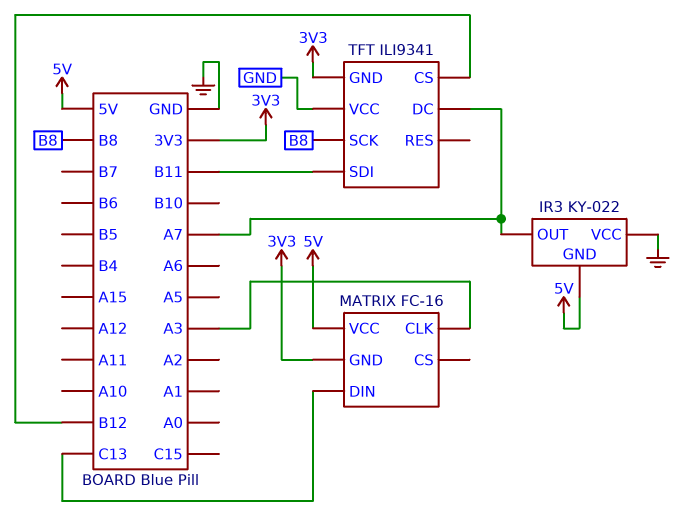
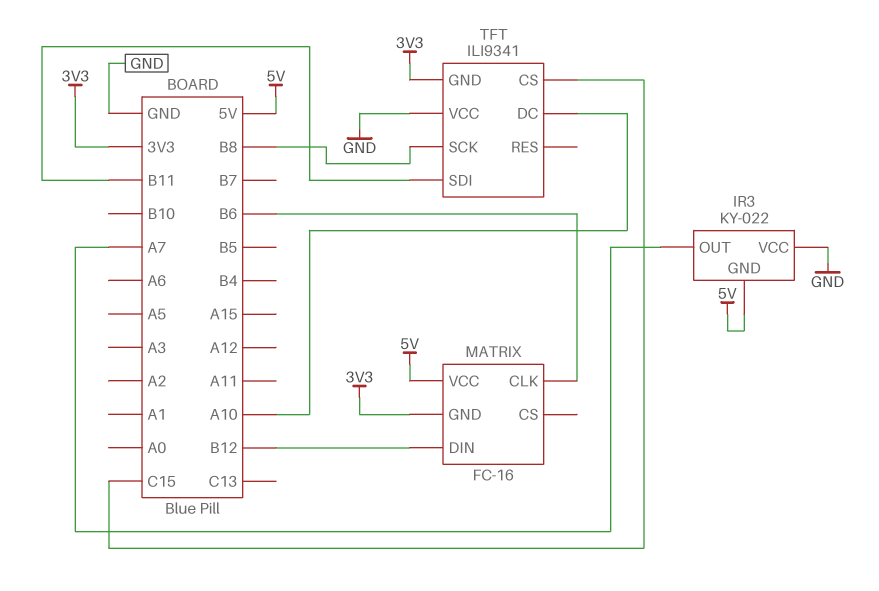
MATRIX pin CLK: A3 -> B6
MATRIX pin DIN: C13 -> B12
TFT pin CS: B12 -> C15
TFT pin DC: A7 -> A10

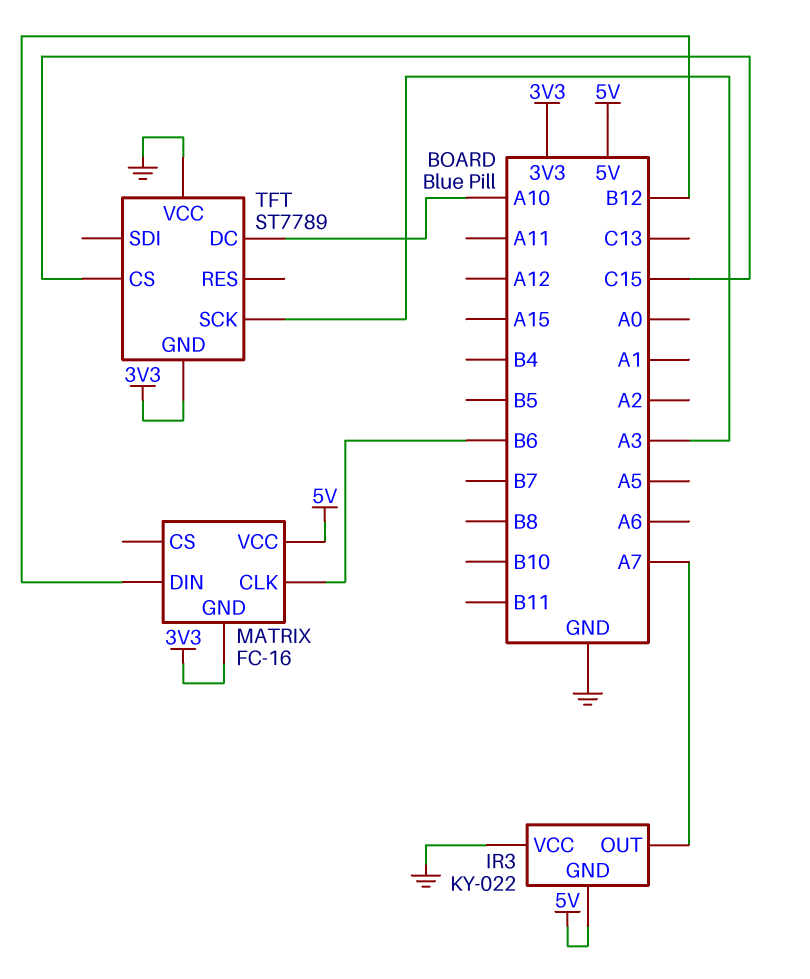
TFT: ILI9341 -> ST7789
TFT pin SCK: B8 -> A3
TFT pin SDI: B11 -> none

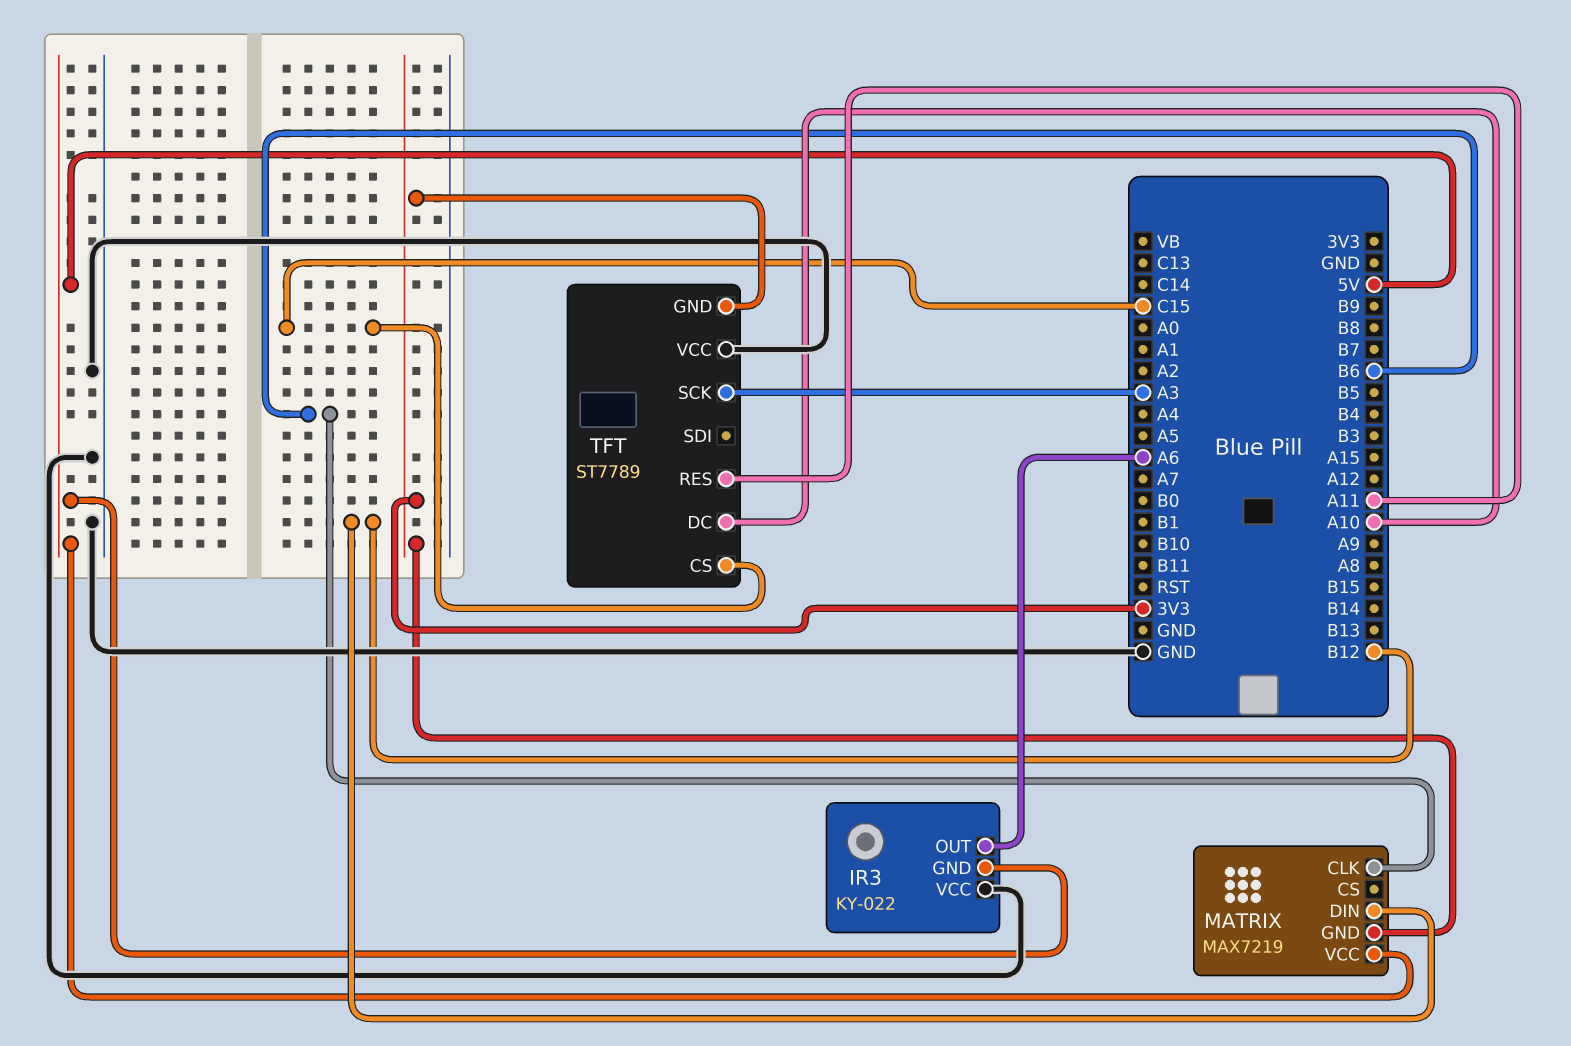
IR3 pin OUT: A7 -> A6
MATRIX: FC-16 -> MAX7219
TFT pin RES: none -> A11

